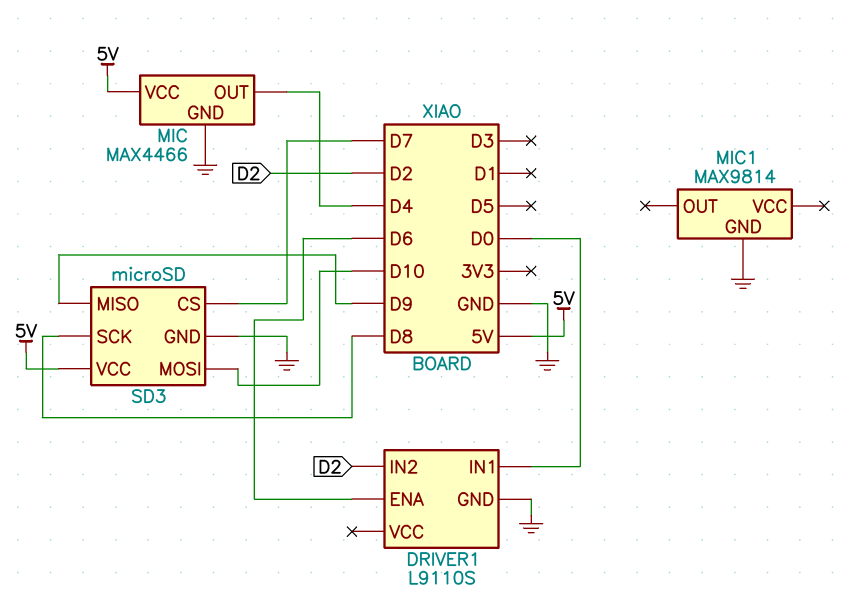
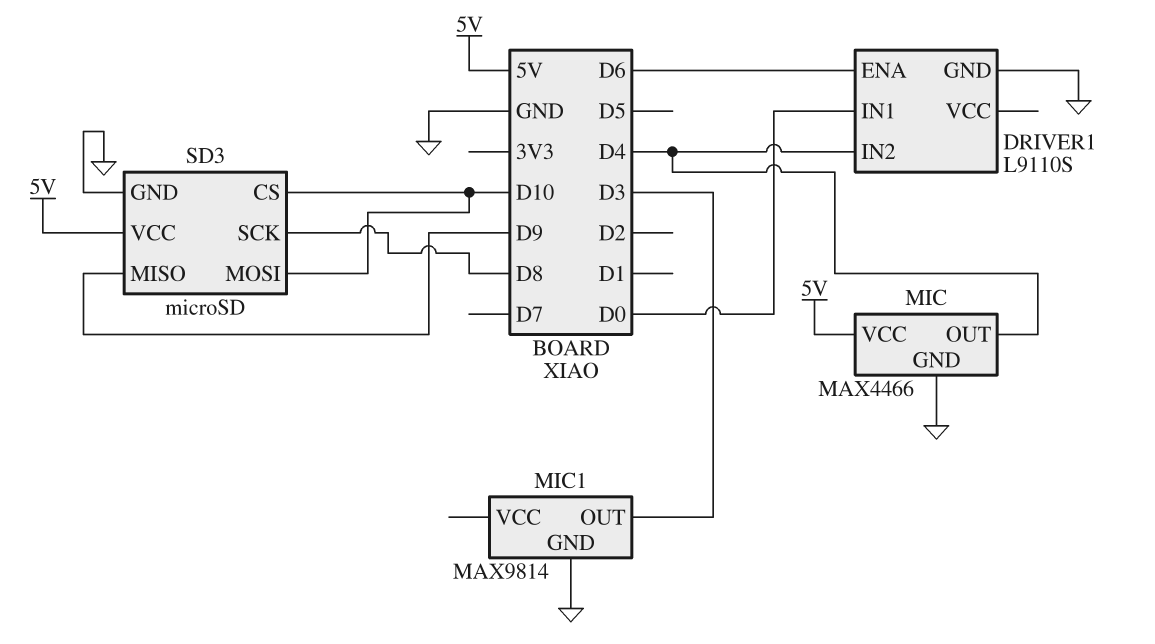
DRIVER1 pin IN2: D2 -> D4
MIC1 pin OUT: none -> D3
SD3 pin CS: D7 -> D10

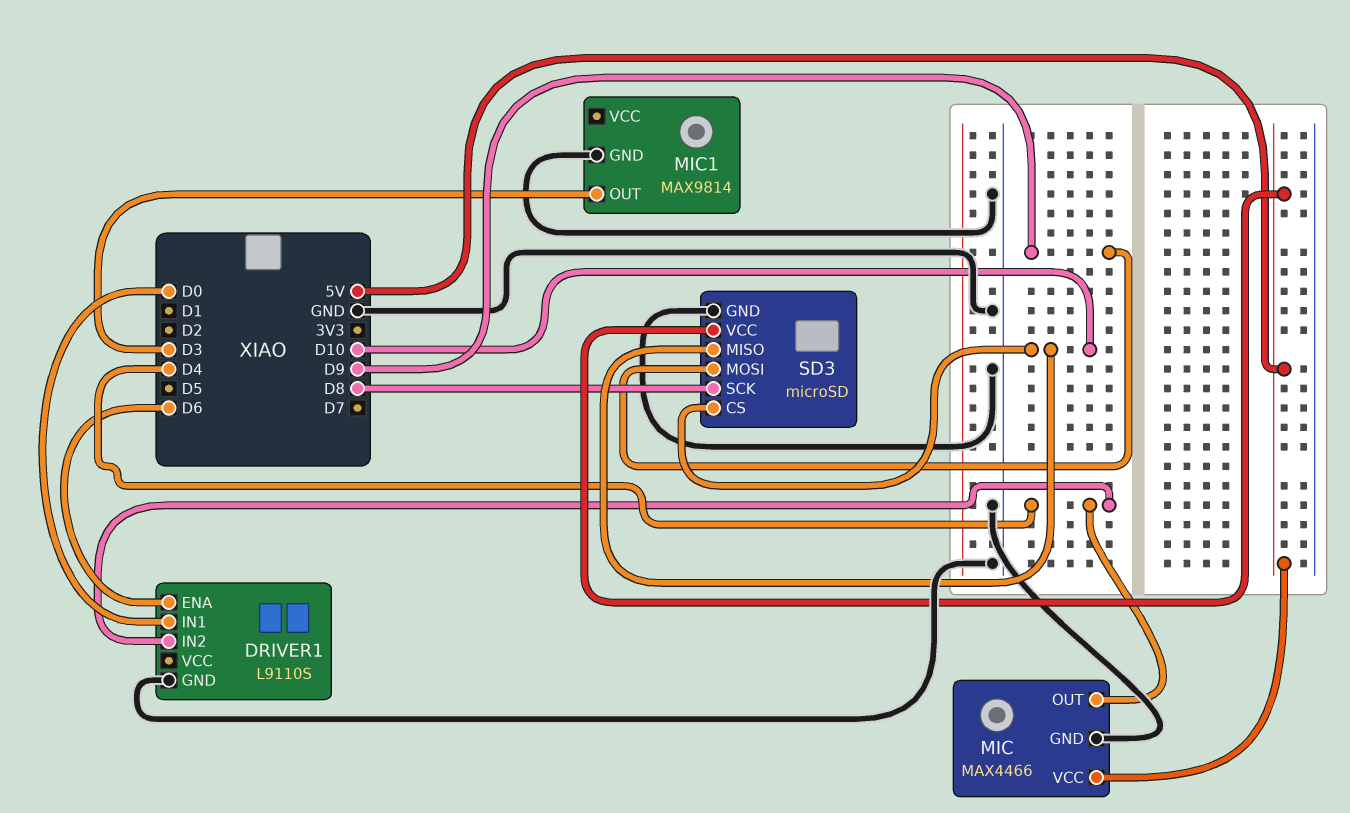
SD3 pin MISO: D9 -> D10
SD3 pin MOSI: D10 -> D9

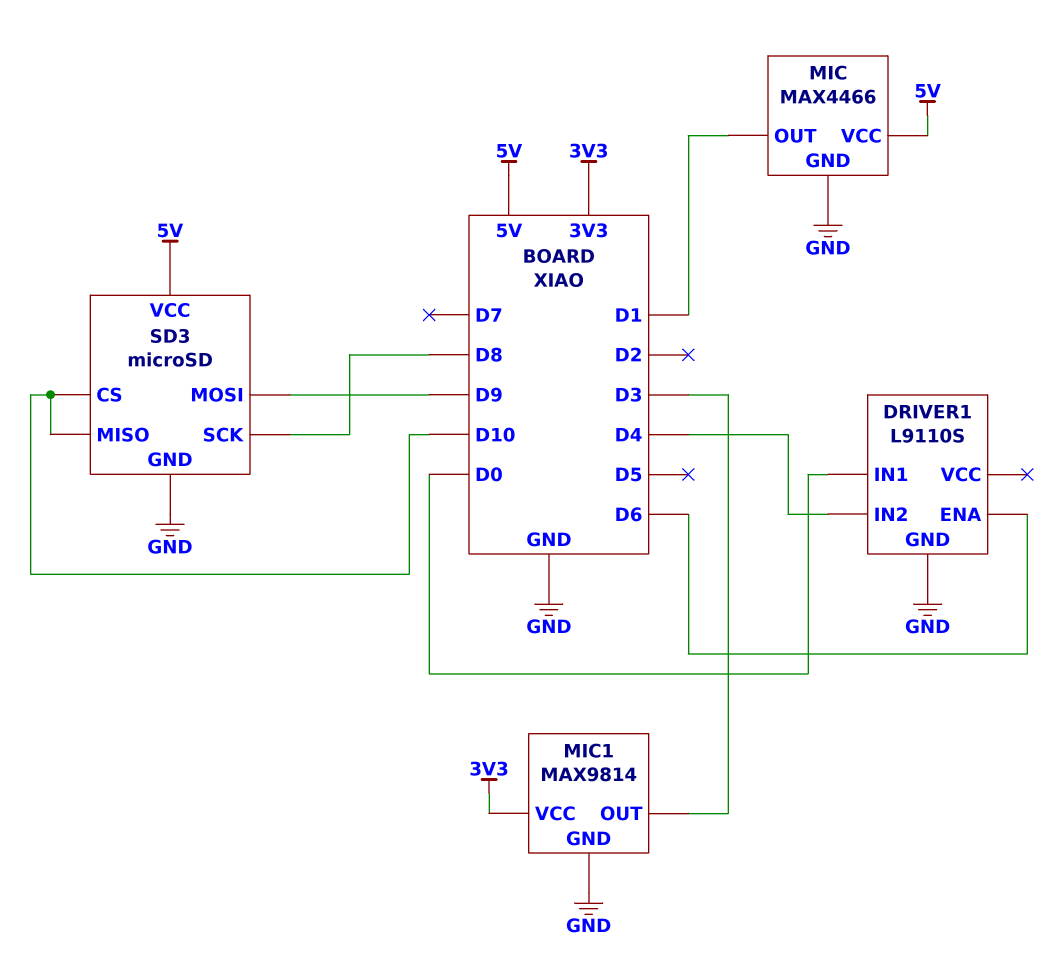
MIC pin OUT: D4 -> D1
MIC1 pin VCC: none -> 3V3

